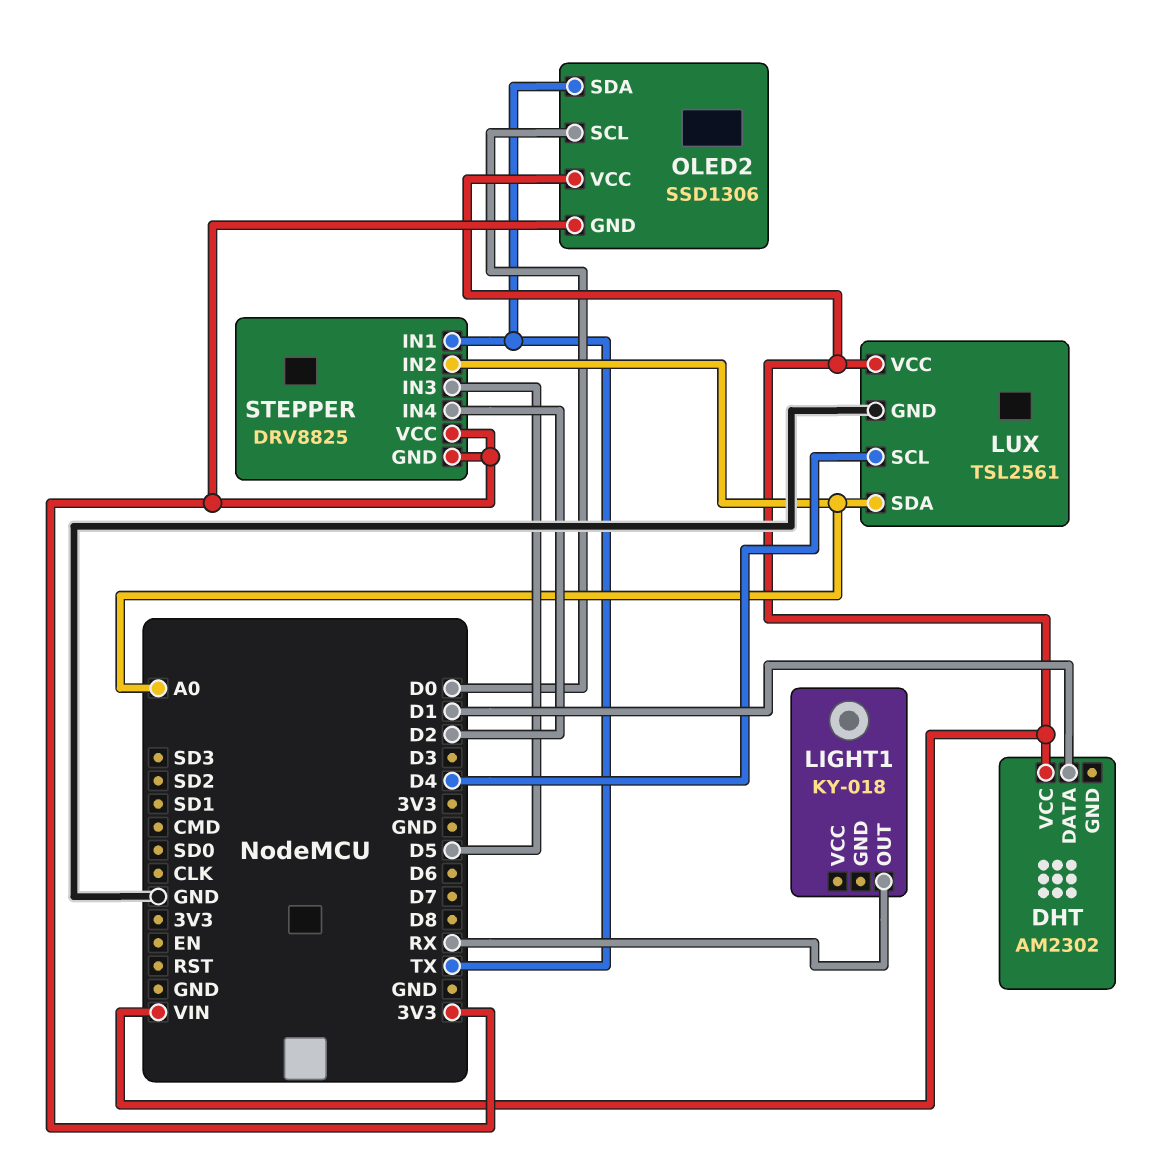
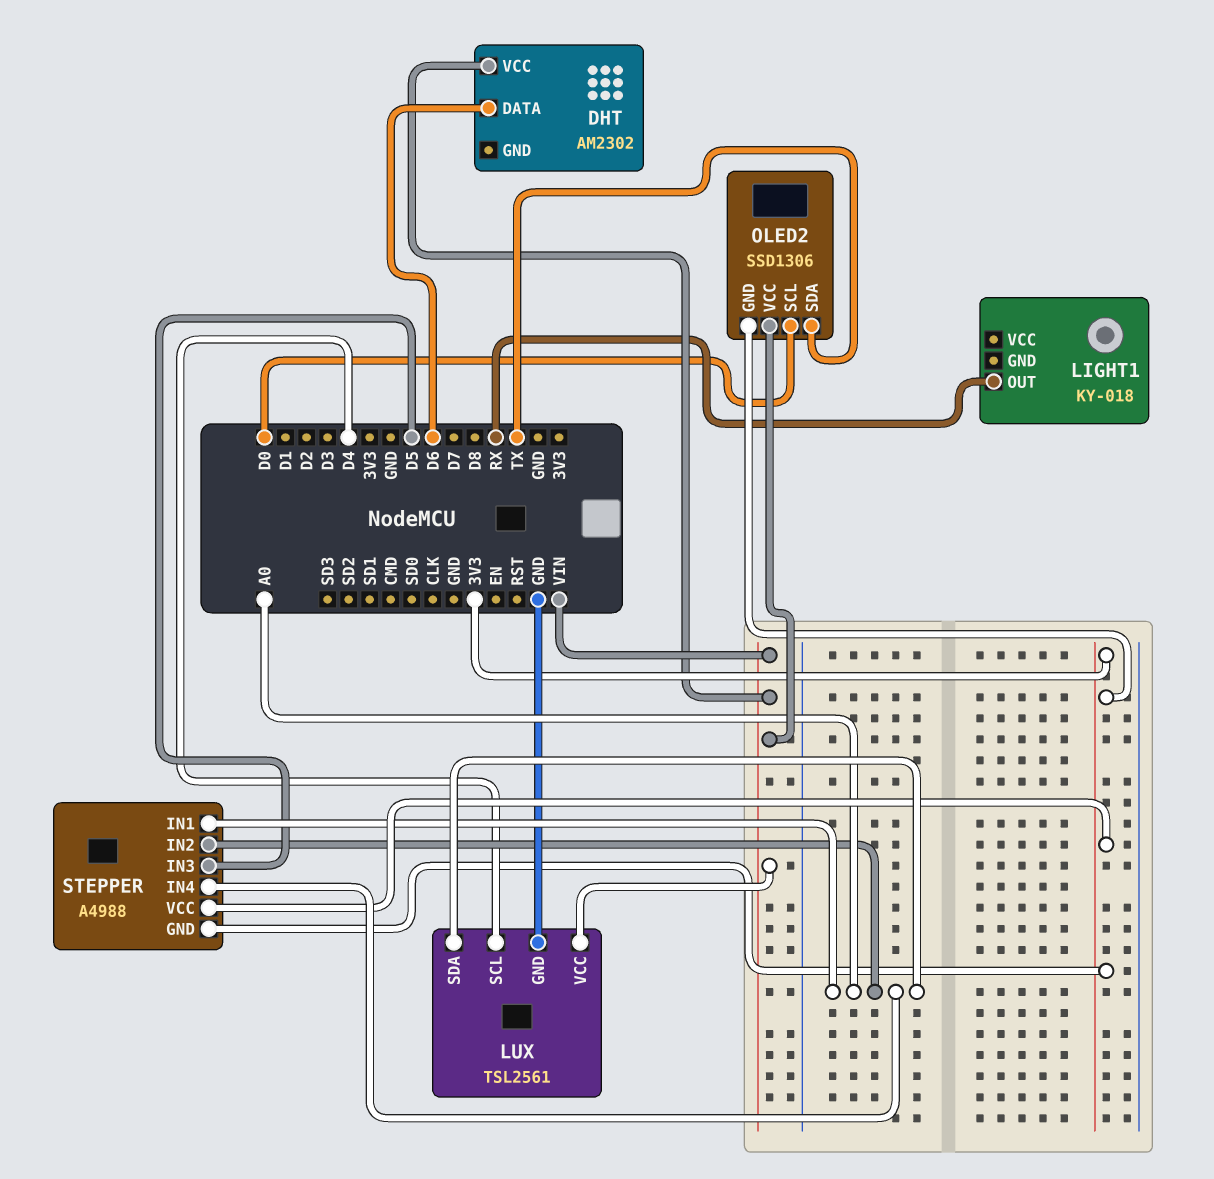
DHT pin DATA: D1 -> D6
STEPPER: DRV8825 -> A4988
STEPPER pin IN1: TX -> A0
STEPPER pin IN4: D2 -> A0

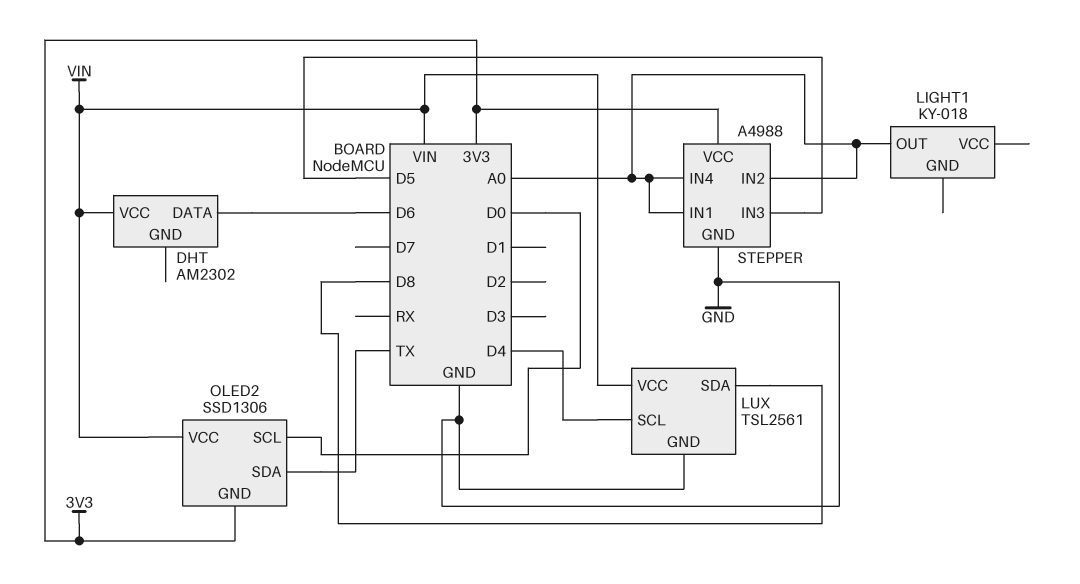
LIGHT1 pin OUT: RX -> A0
LUX pin SDA: A0 -> D8
STEPPER pin GND: 3V3 -> GND

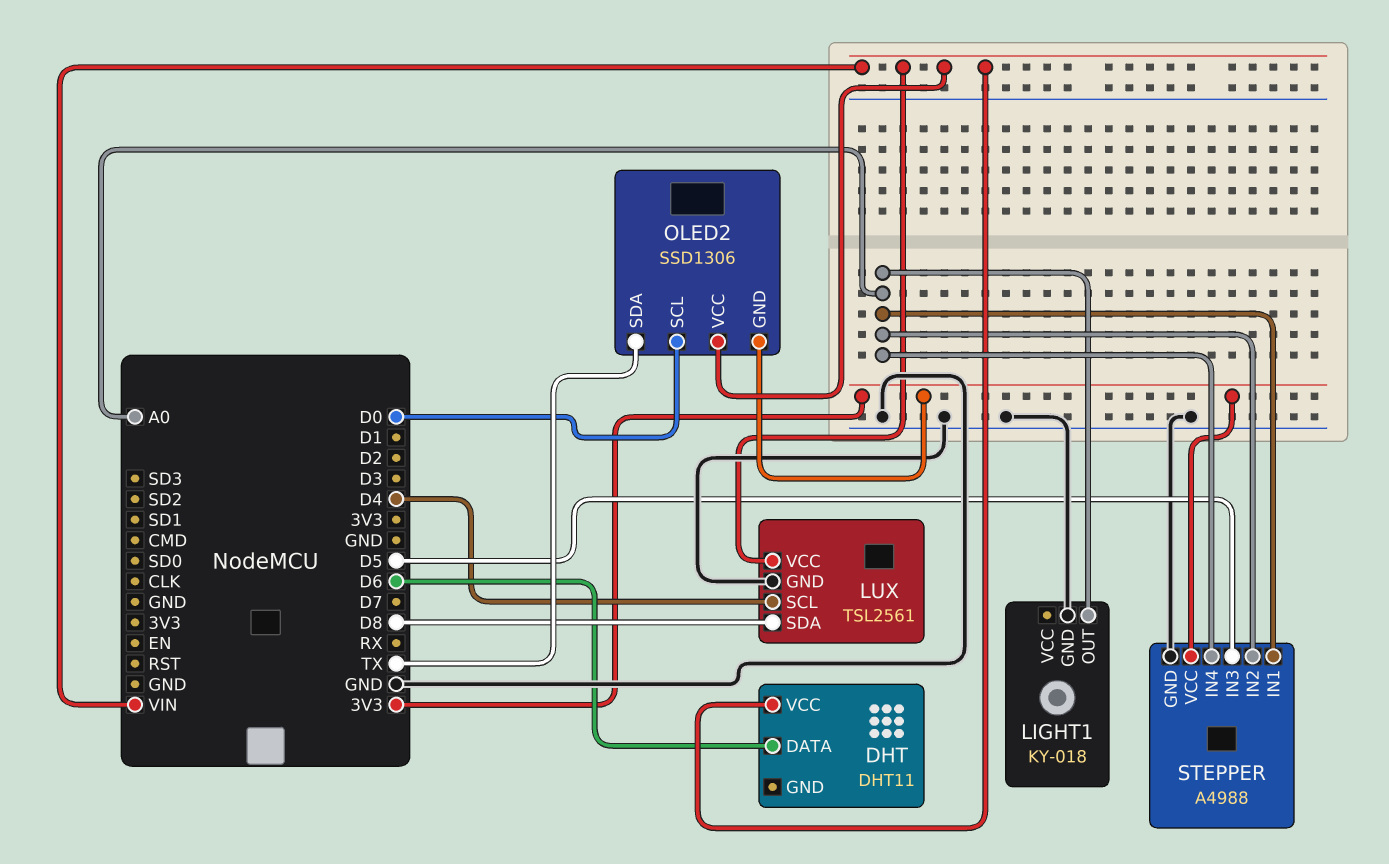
DHT: AM2302 -> DHT11
LIGHT1 pin GND: none -> GND

